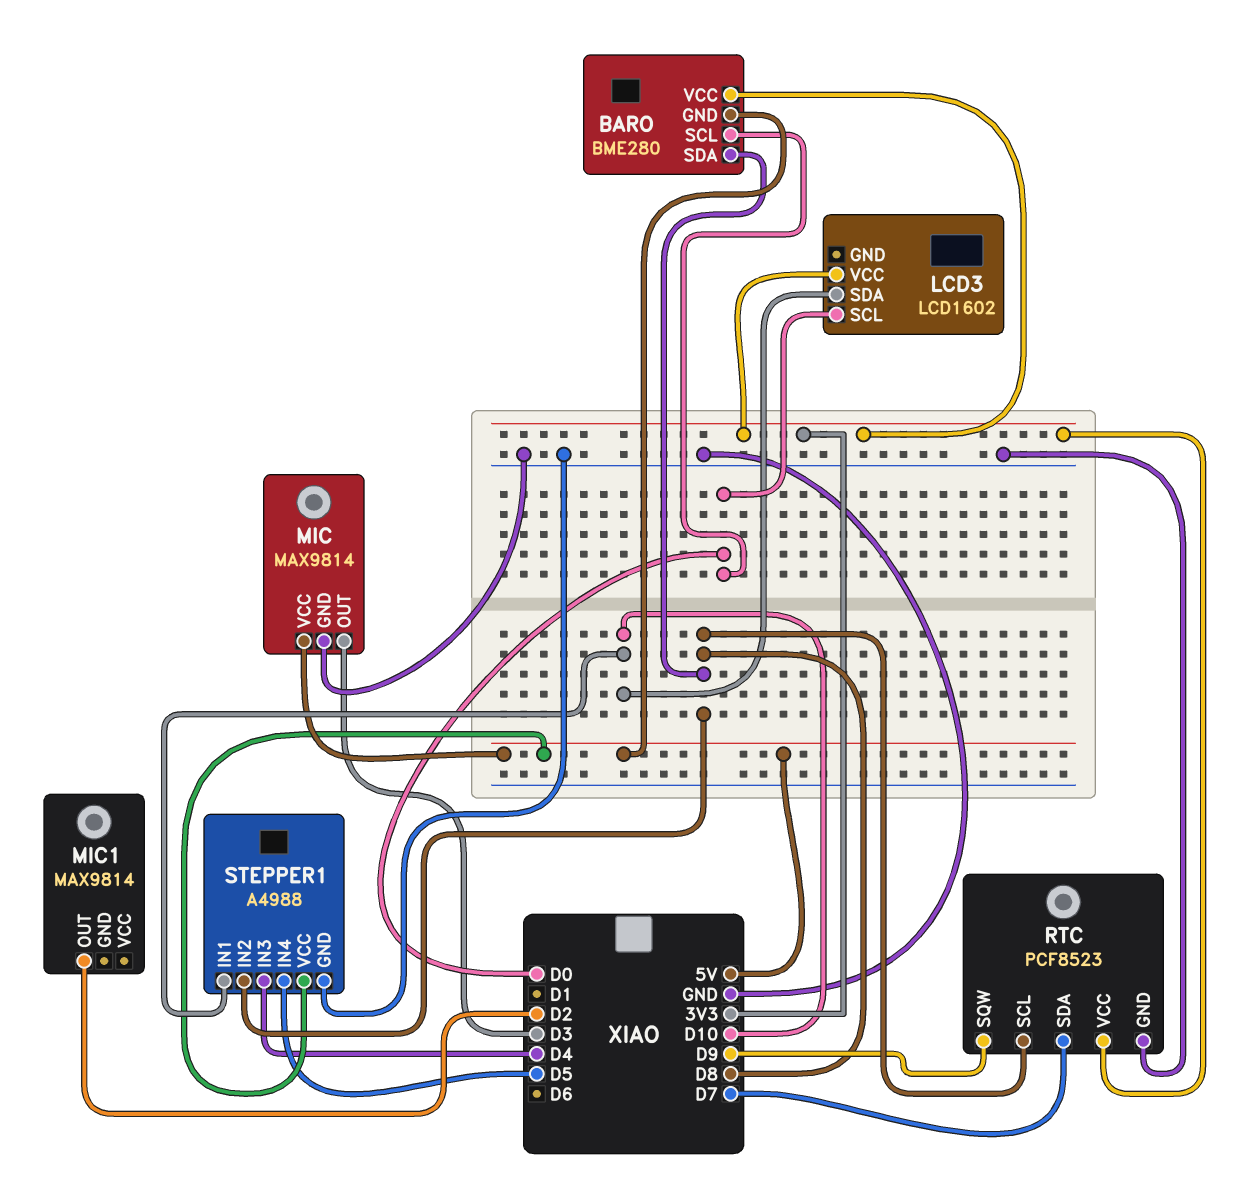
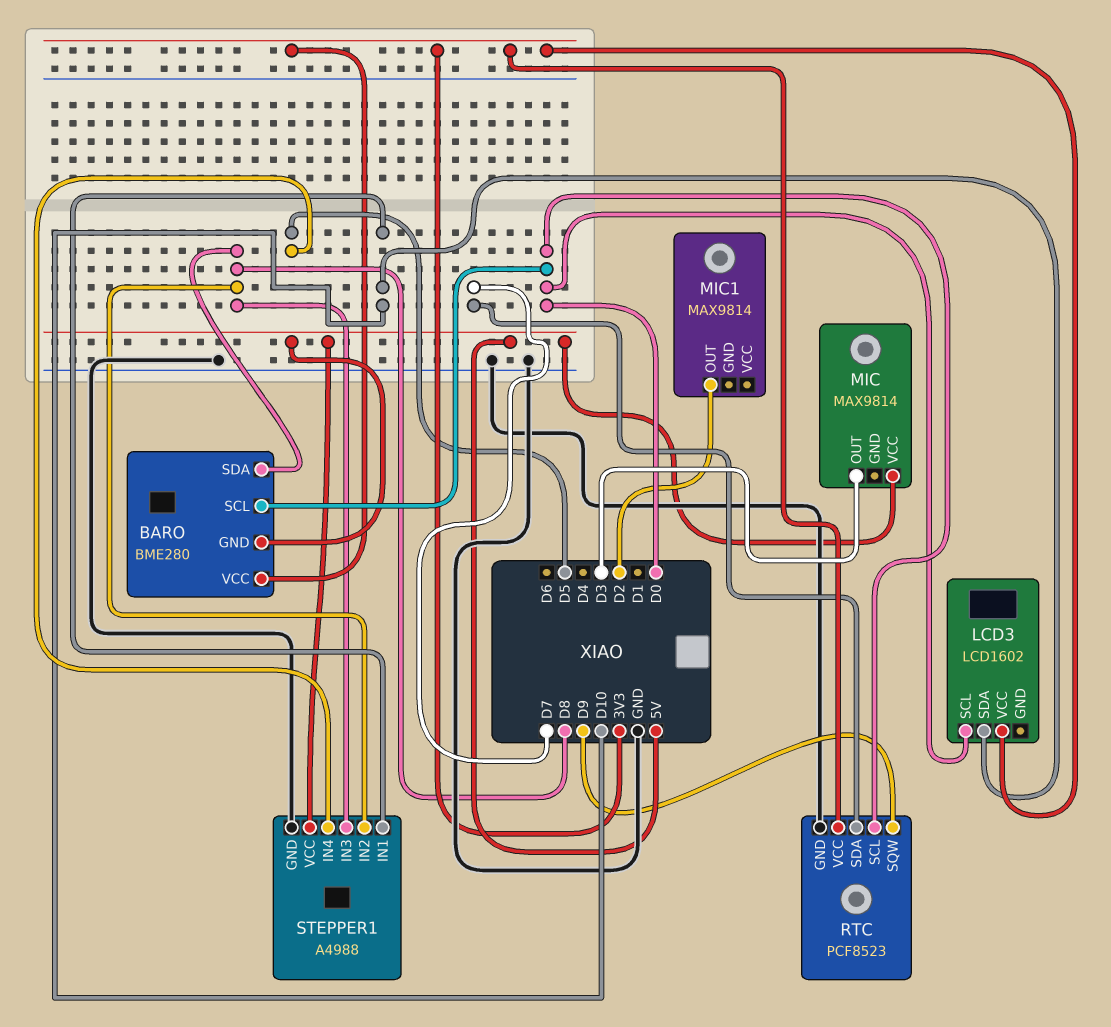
MIC pin GND: GND -> none
RTC pin SCL: D8 -> D0
STEPPER1 pin IN3: D4 -> D8

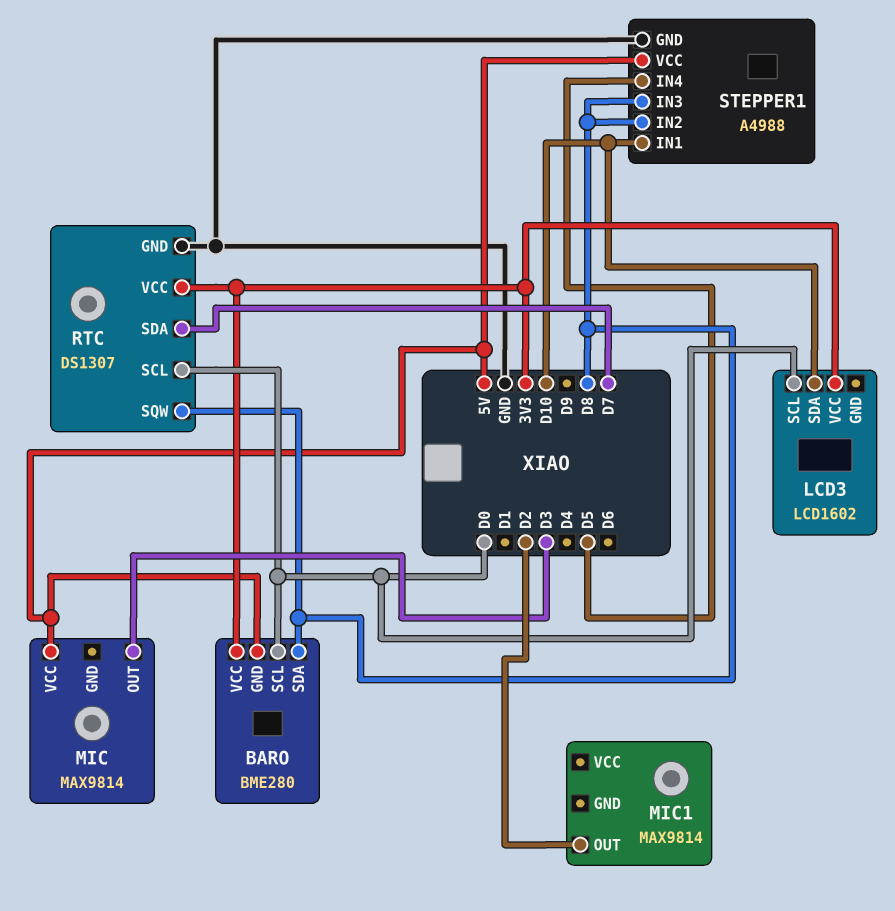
RTC: PCF8523 -> DS1307
RTC pin SQW: D9 -> D8

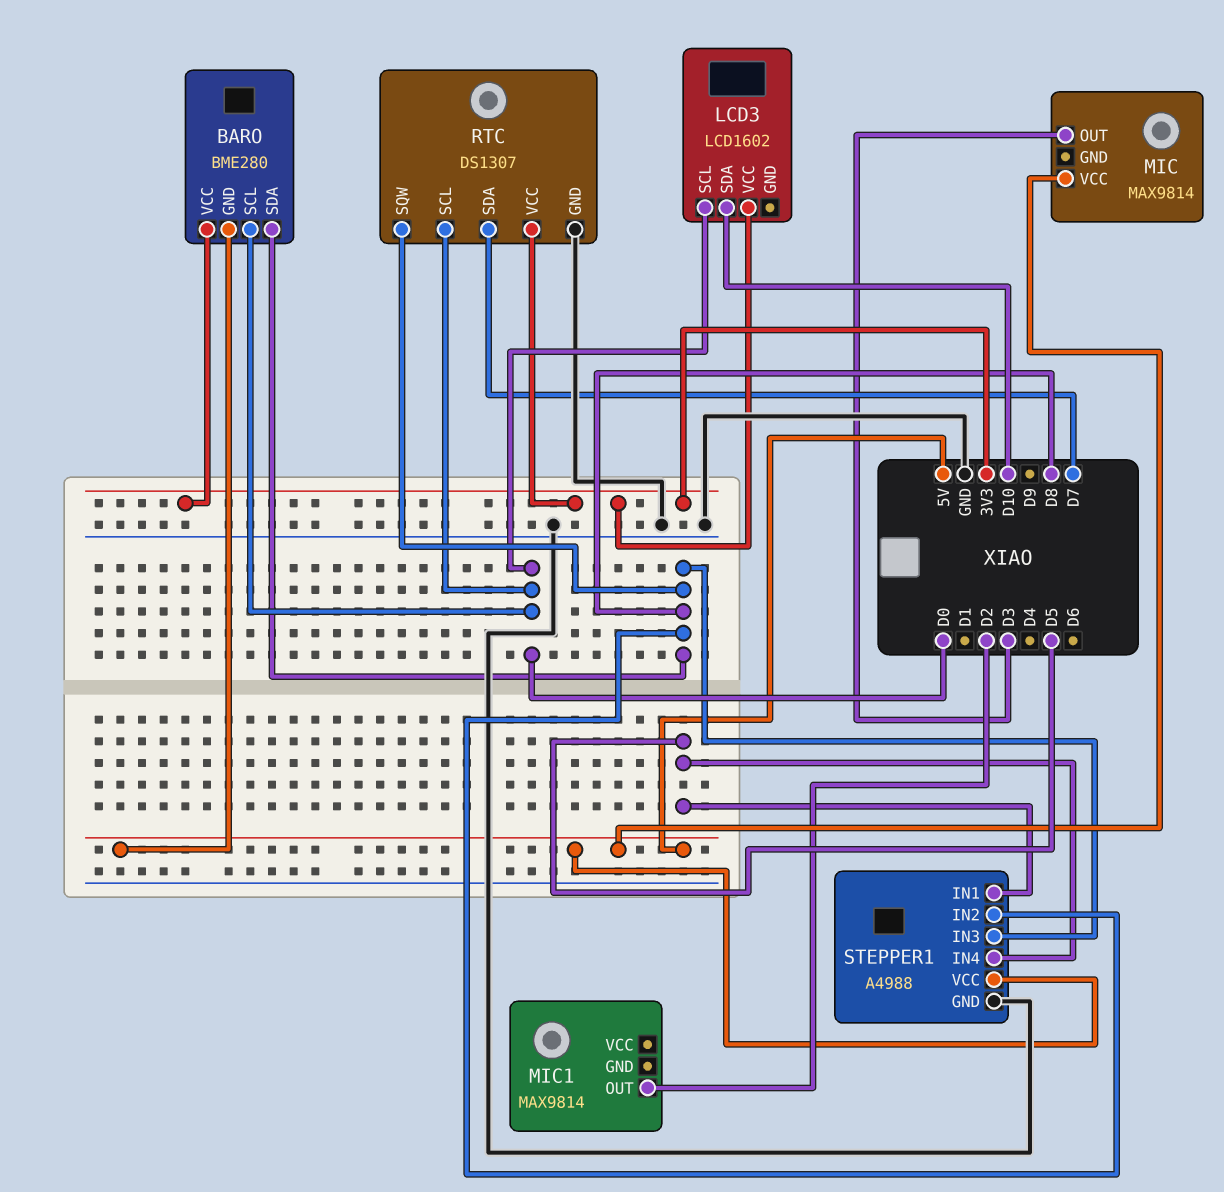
STEPPER1 pin IN1: D10 -> D5

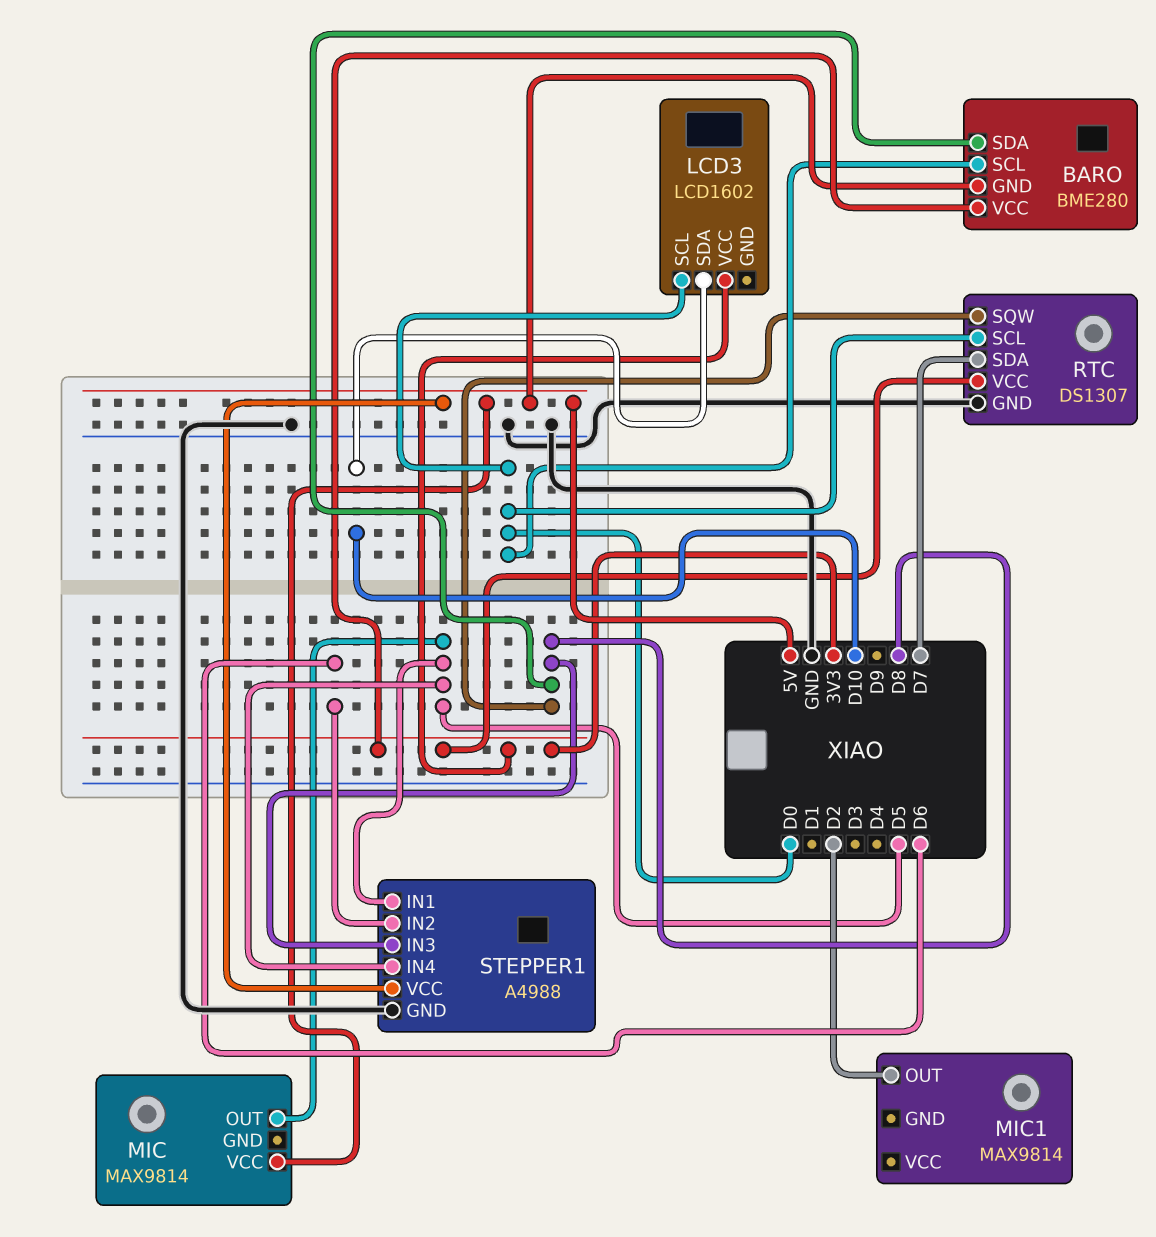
MIC pin OUT: D3 -> D5
STEPPER1 pin IN2: D8 -> D6

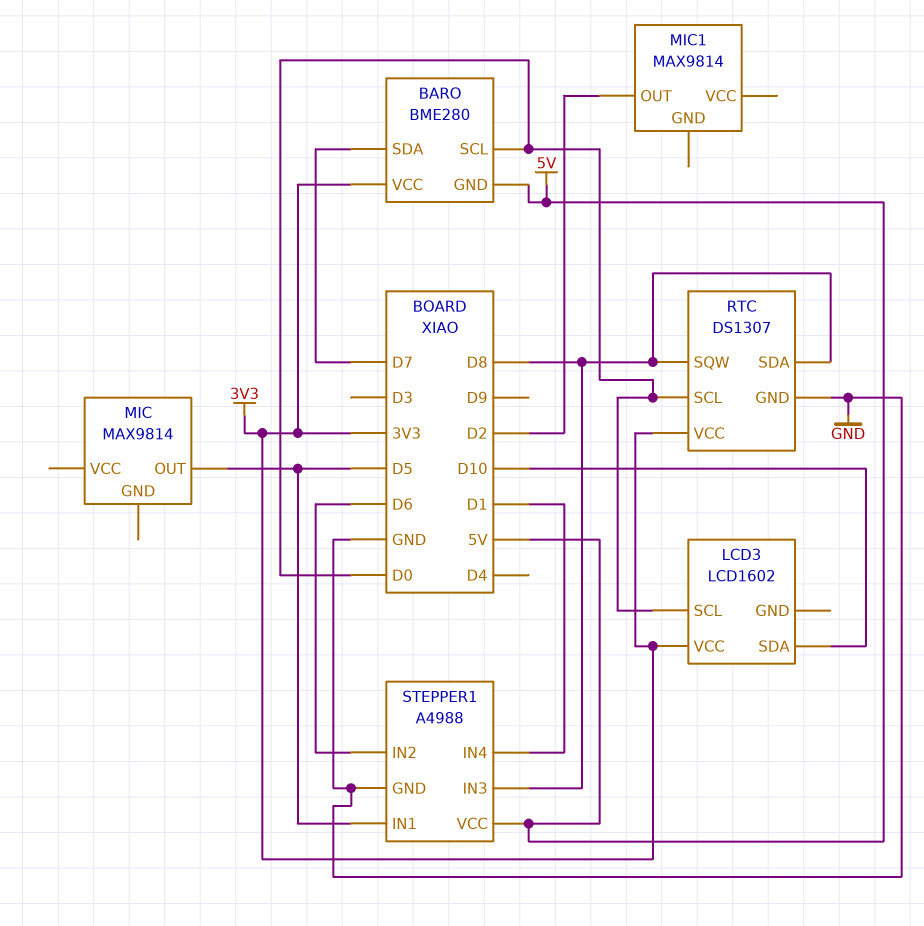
BARO pin SDA: D8 -> D7
MIC pin VCC: 5V -> none
RTC pin SDA: D7 -> D8
STEPPER1 pin IN4: D5 -> D1

